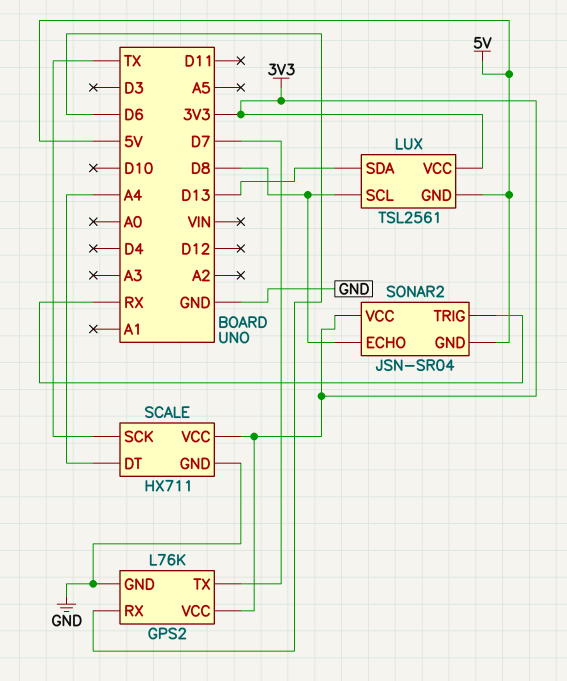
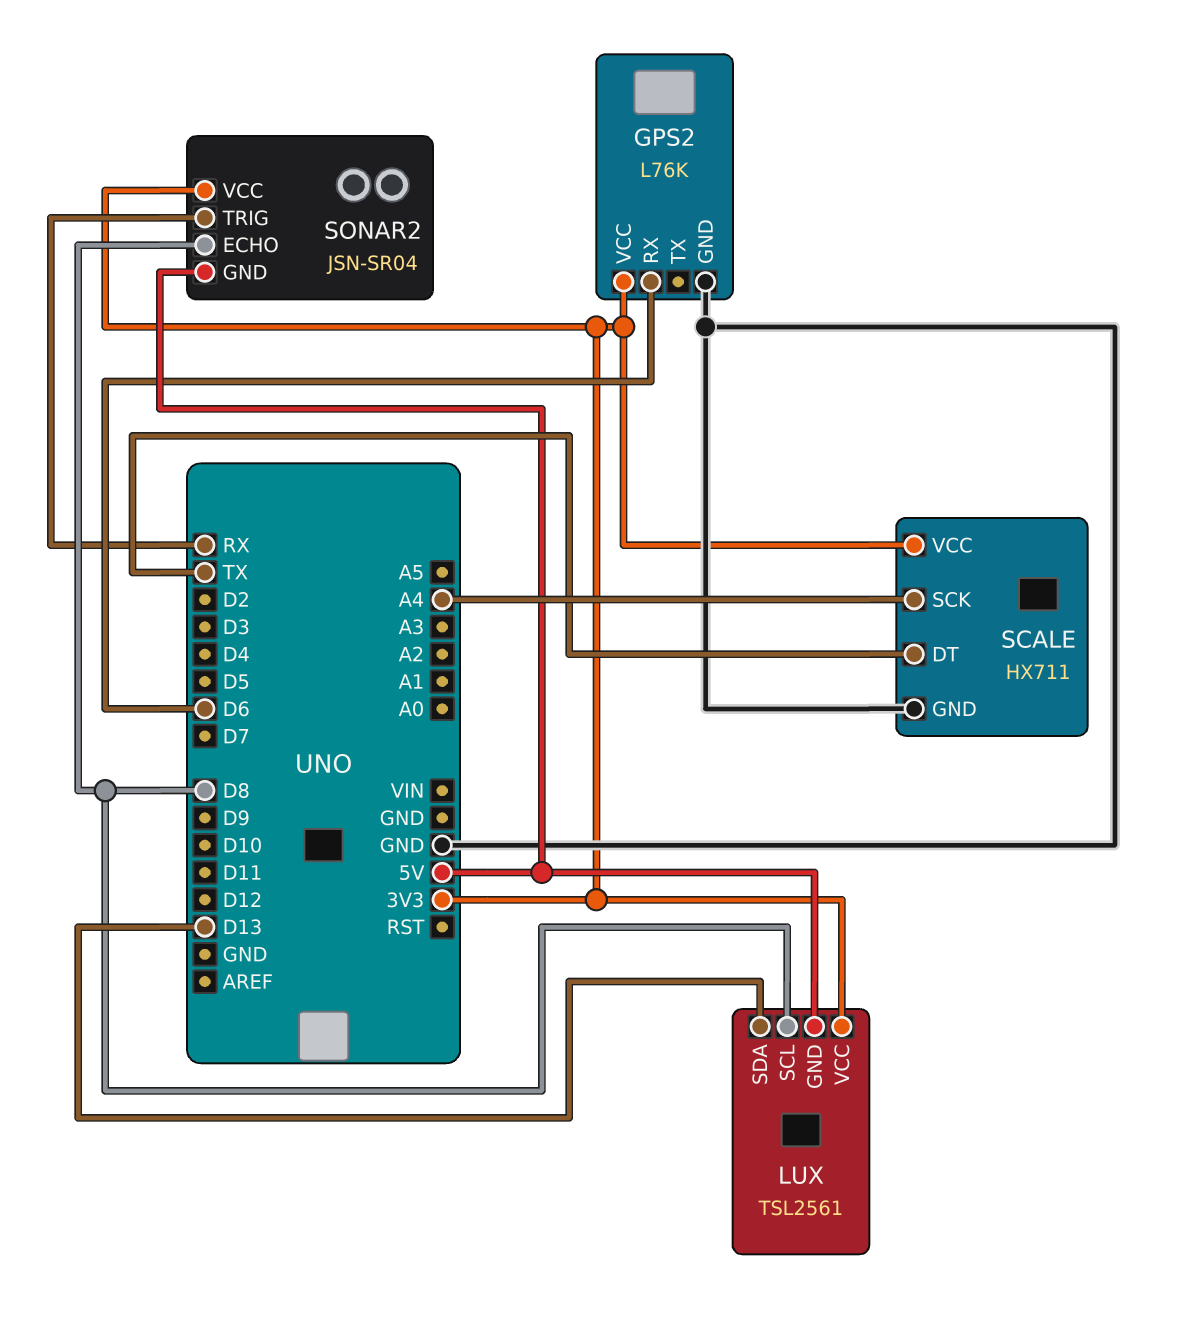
GPS2 pin TX: D7 -> none
SCALE pin DT: A4 -> TX
SCALE pin SCK: TX -> A4

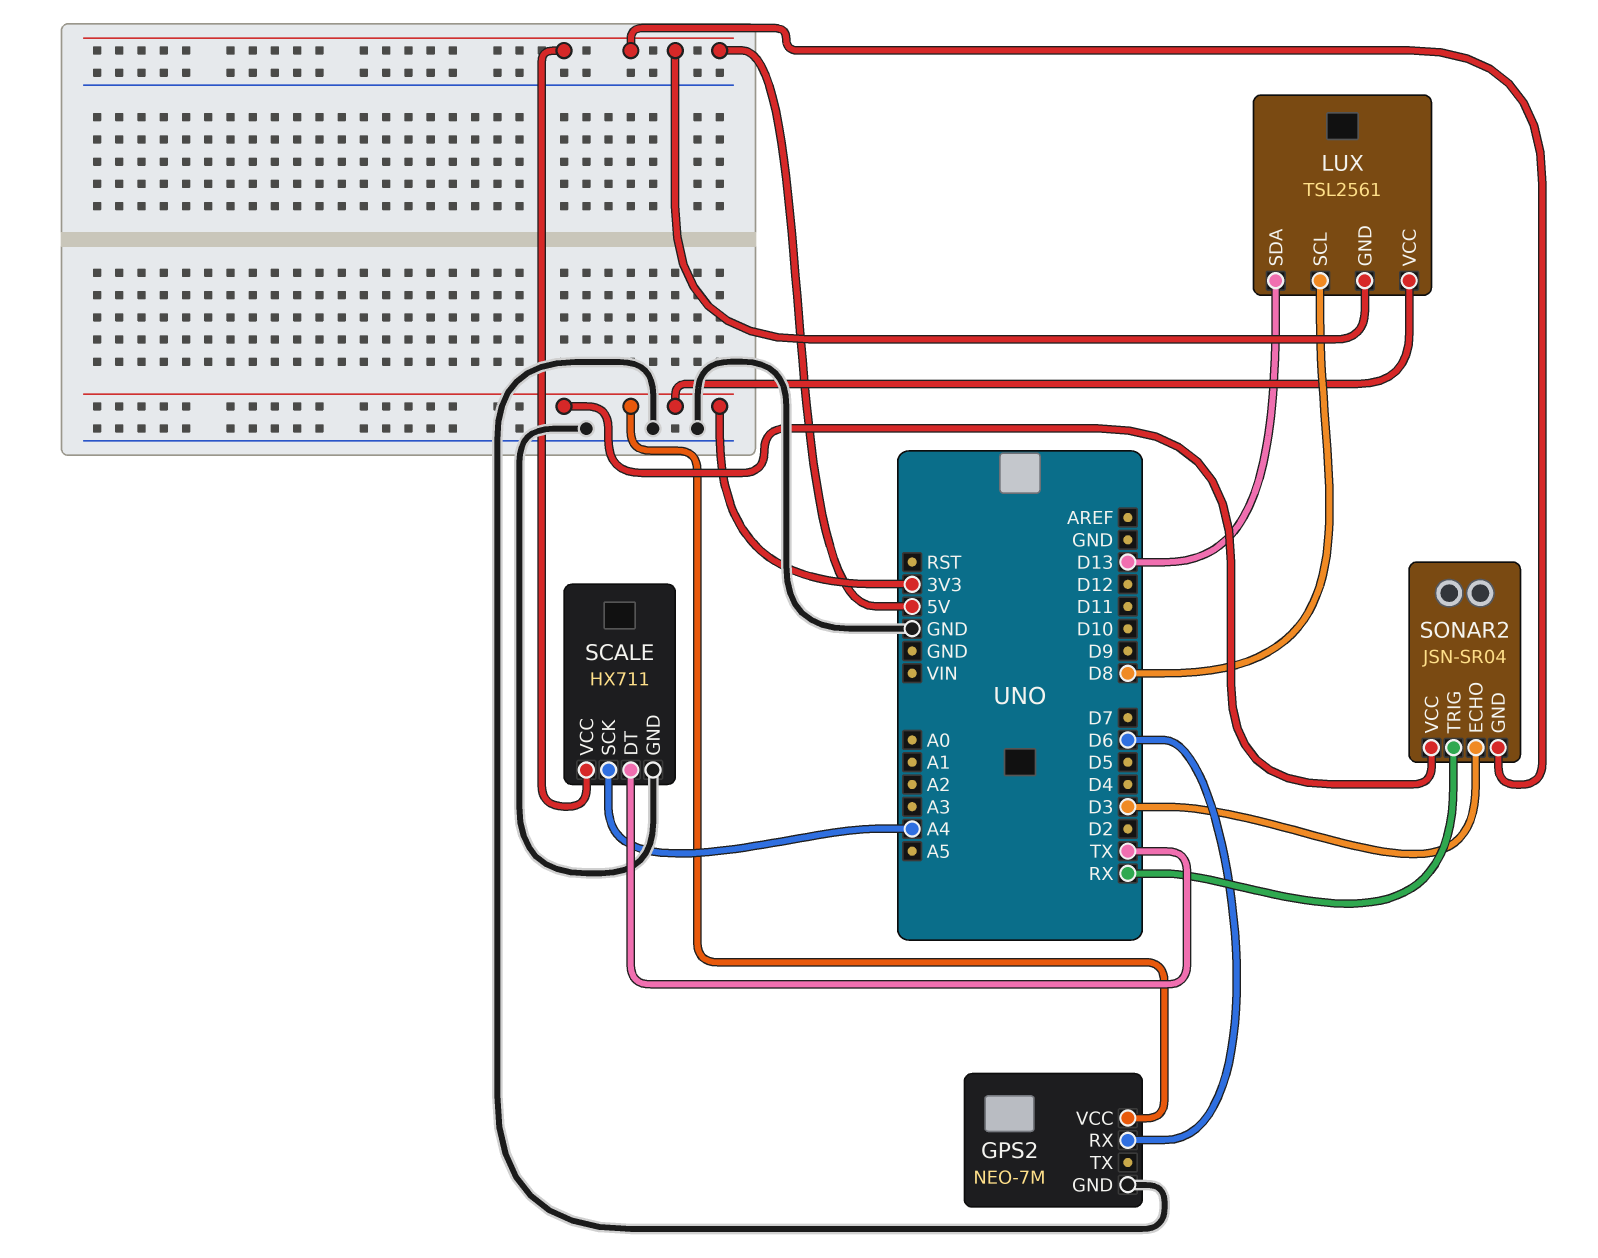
GPS2: L76K -> NEO-7M
SCALE pin VCC: 3V3 -> 5V
SONAR2 pin ECHO: D8 -> D3

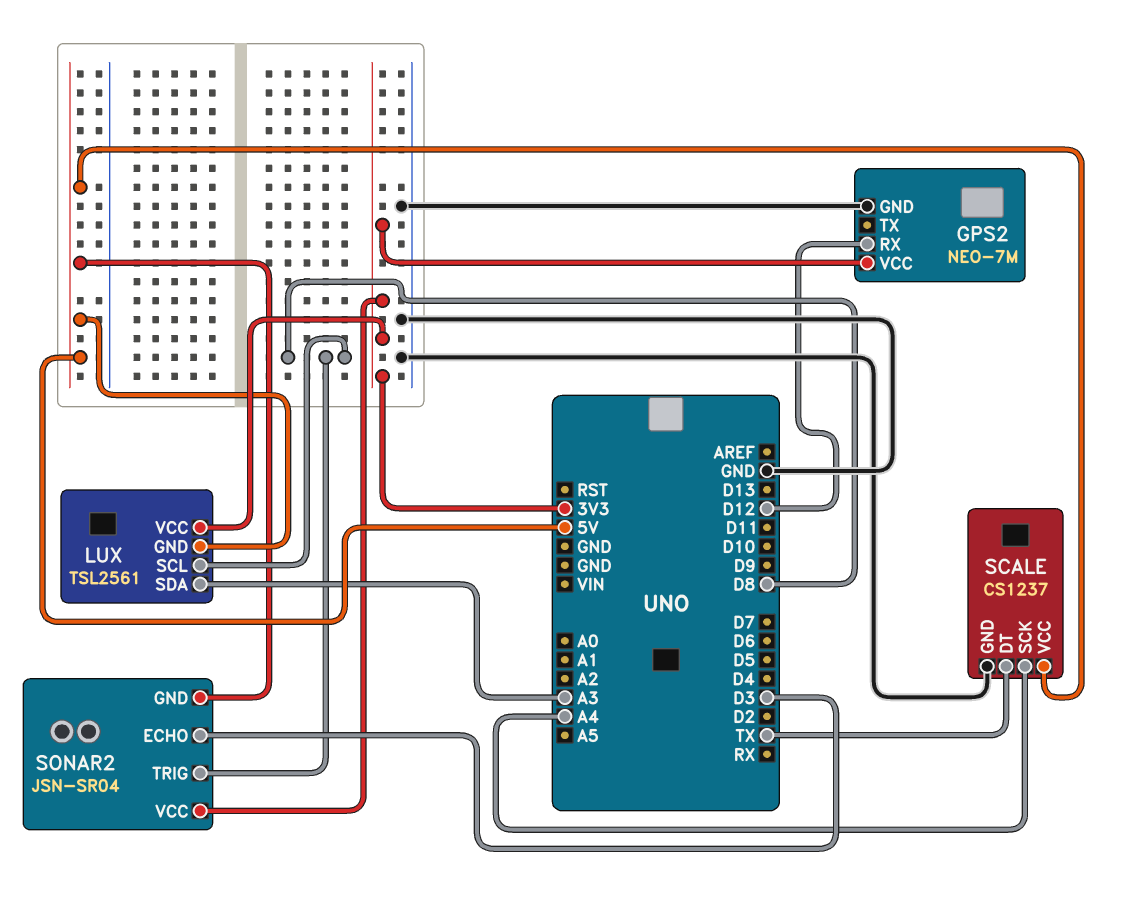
GPS2 pin RX: D6 -> D12
LUX pin SDA: D13 -> A3
SCALE: HX711 -> CS1237
SONAR2 pin TRIG: RX -> D8

